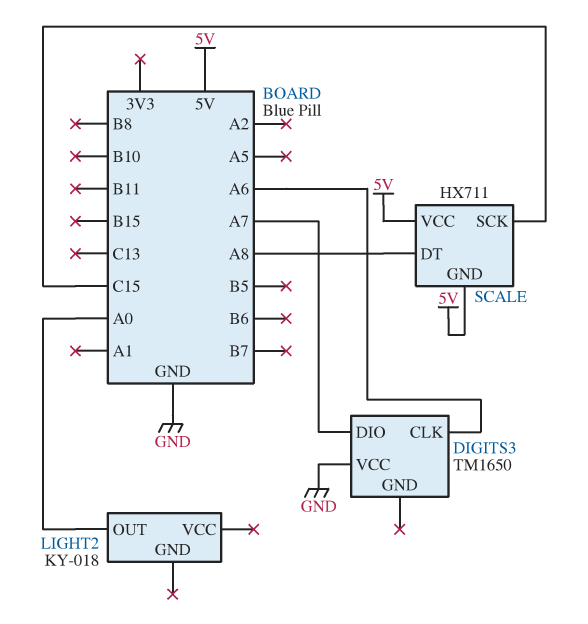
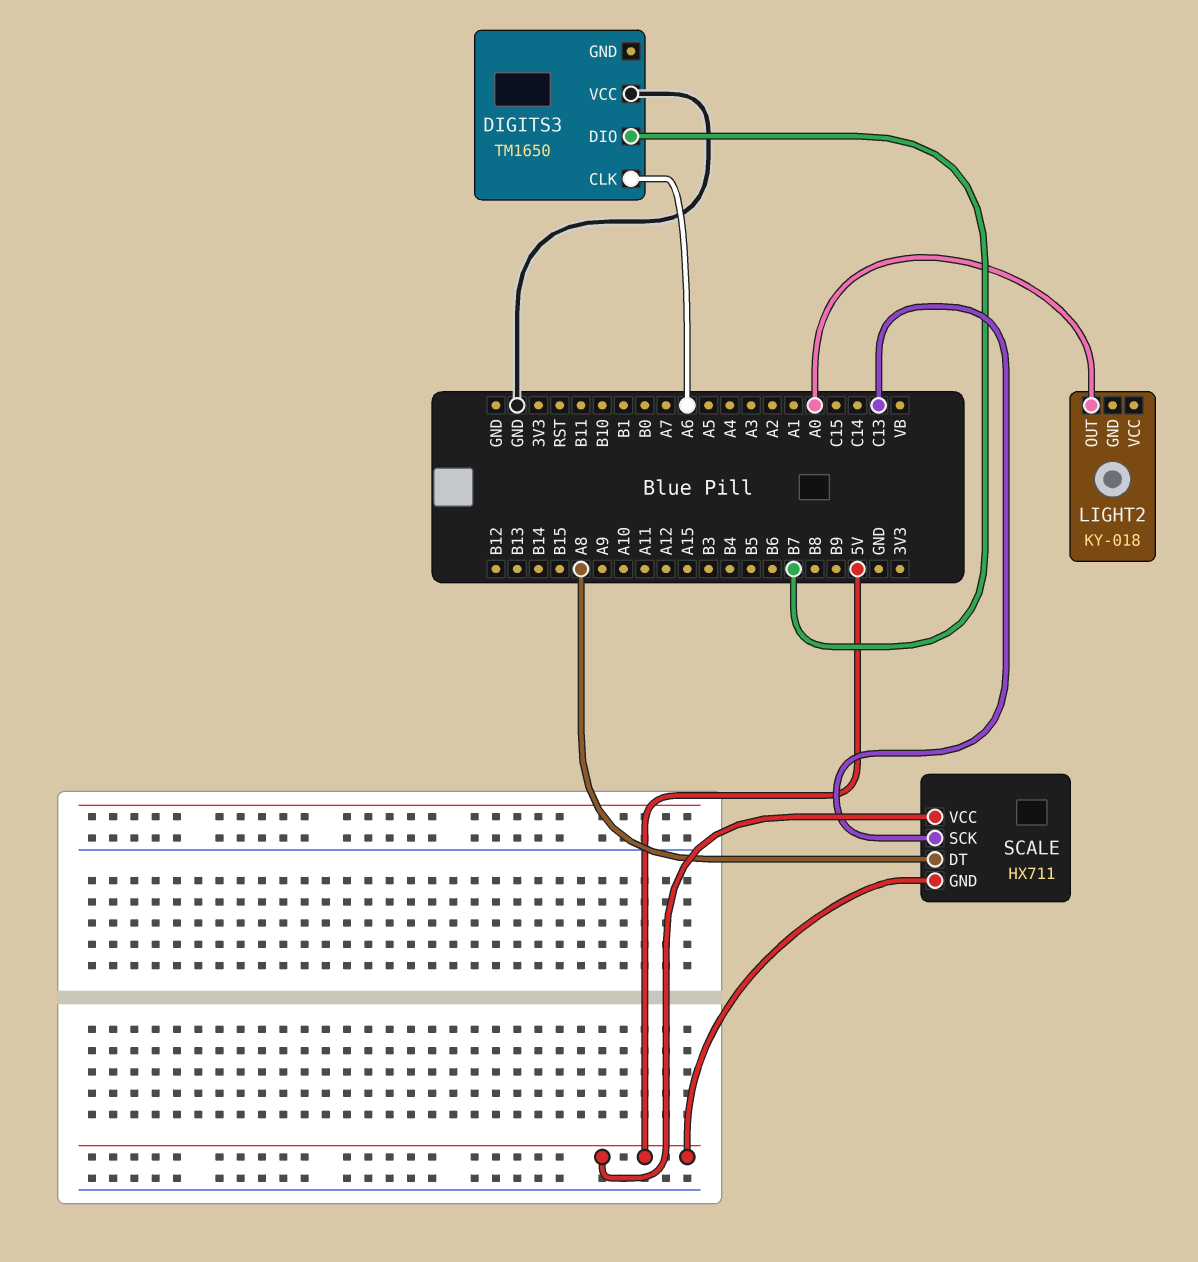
DIGITS3 pin DIO: A7 -> B7
SCALE pin SCK: C15 -> C13

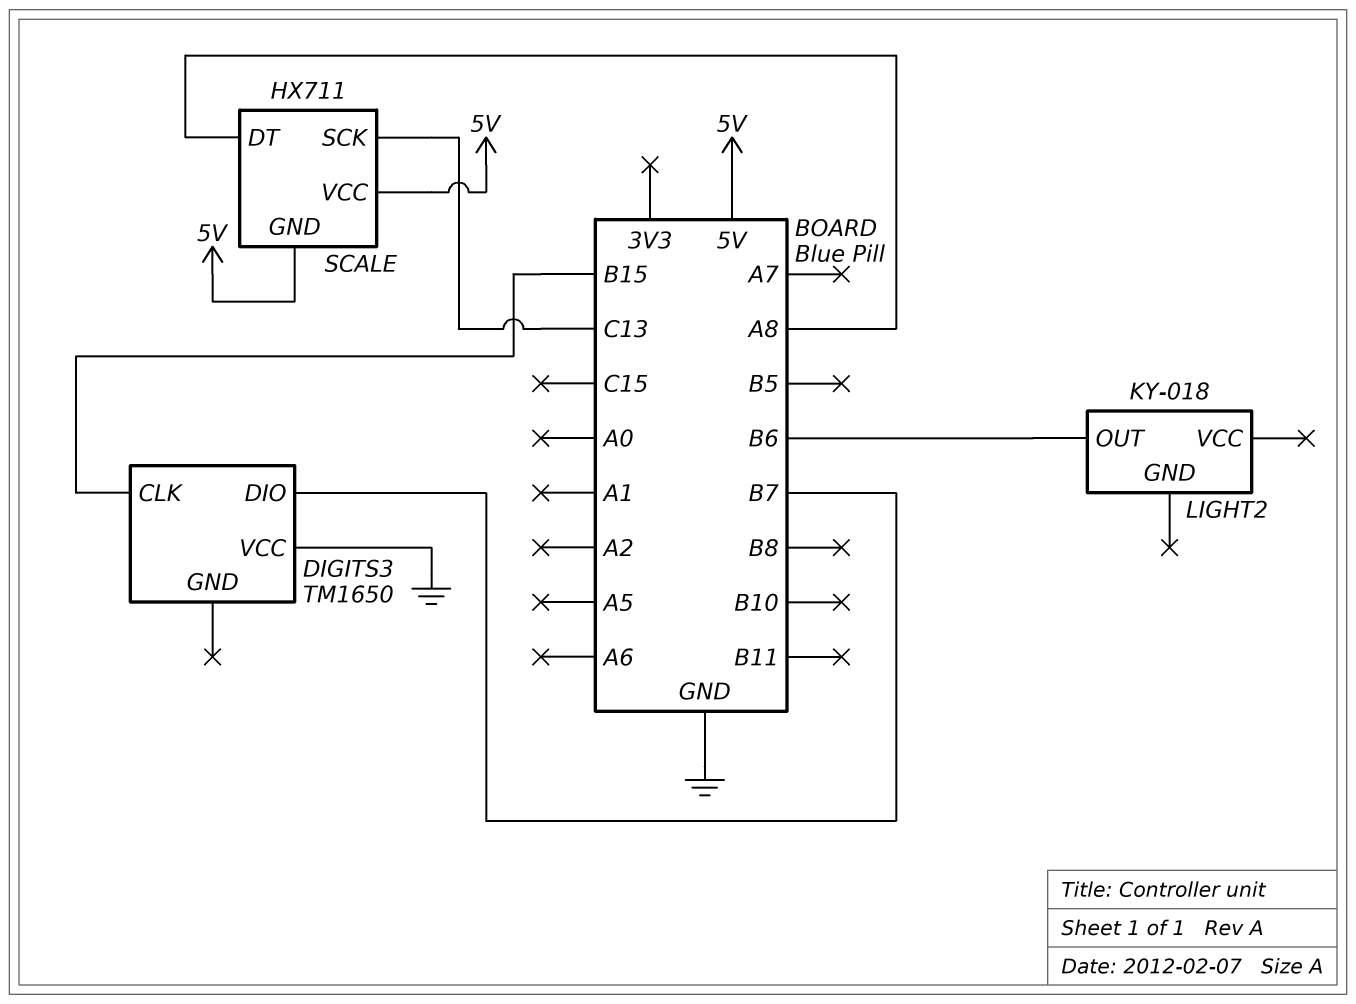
DIGITS3 pin CLK: A6 -> B15
LIGHT2 pin OUT: A0 -> B6

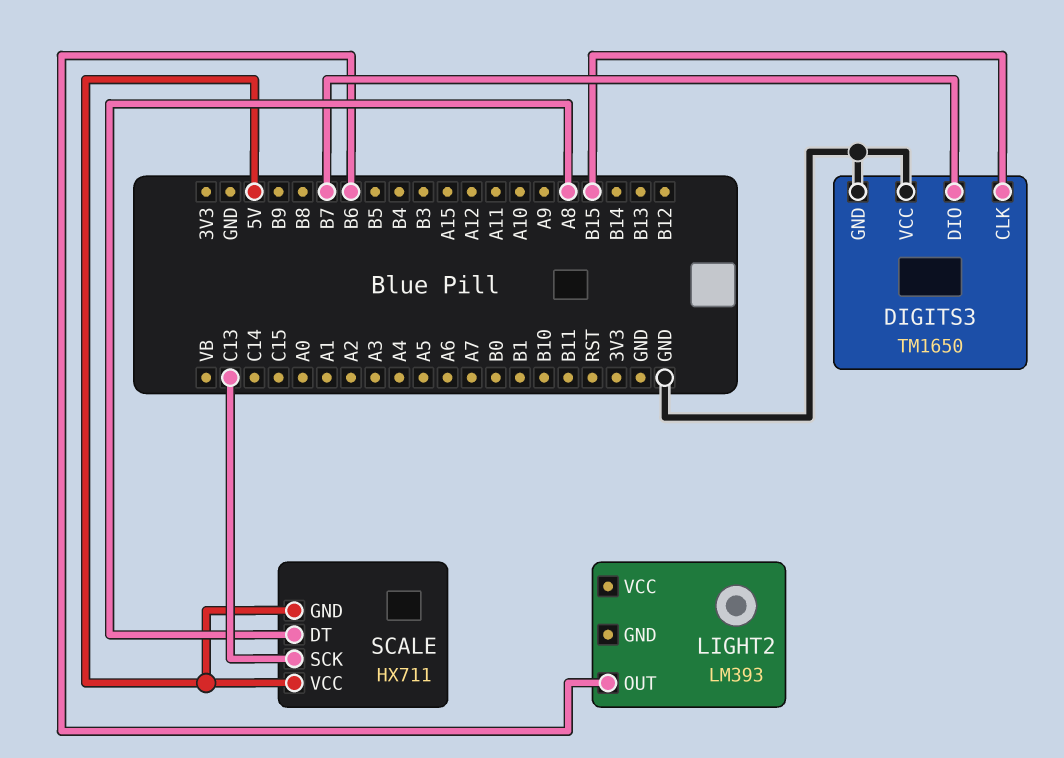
DIGITS3 pin GND: none -> GND
LIGHT2: KY-018 -> LM393

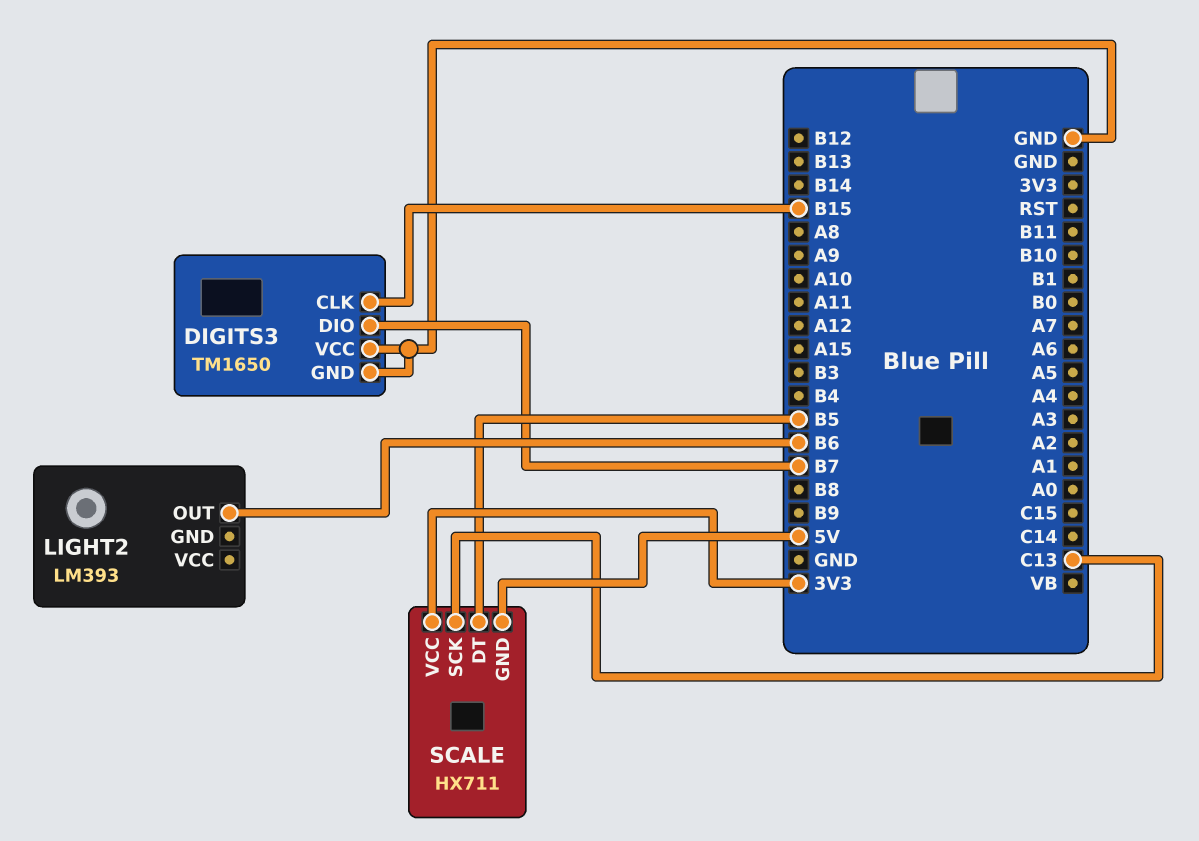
SCALE pin DT: A8 -> B5
SCALE pin VCC: 5V -> 3V3

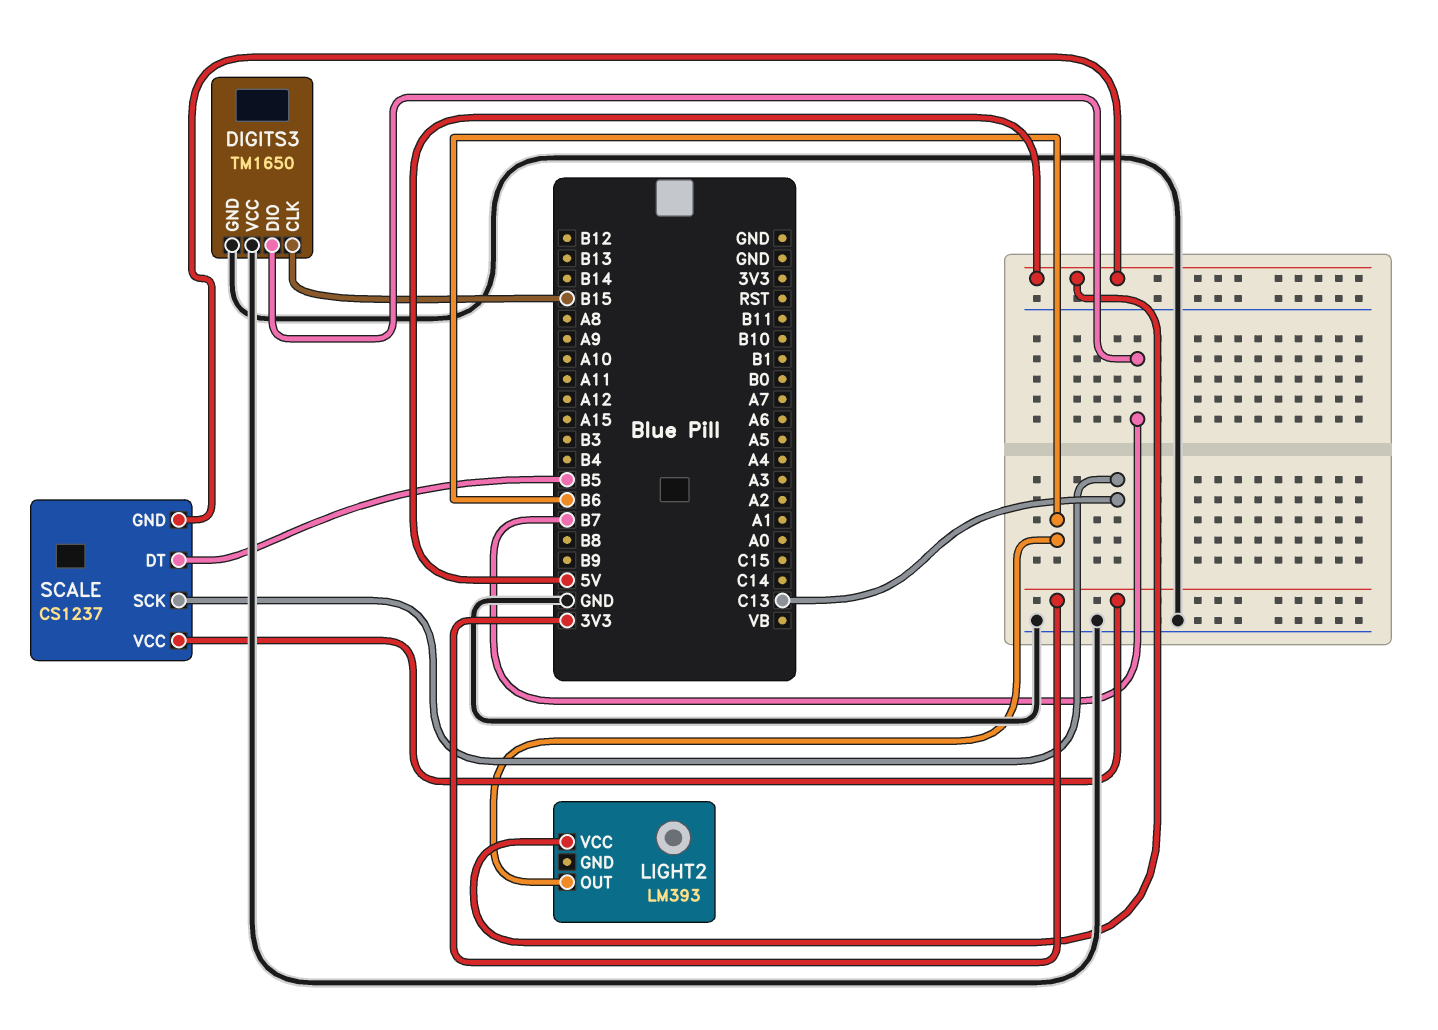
LIGHT2 pin VCC: none -> 5V
SCALE: HX711 -> CS1237

